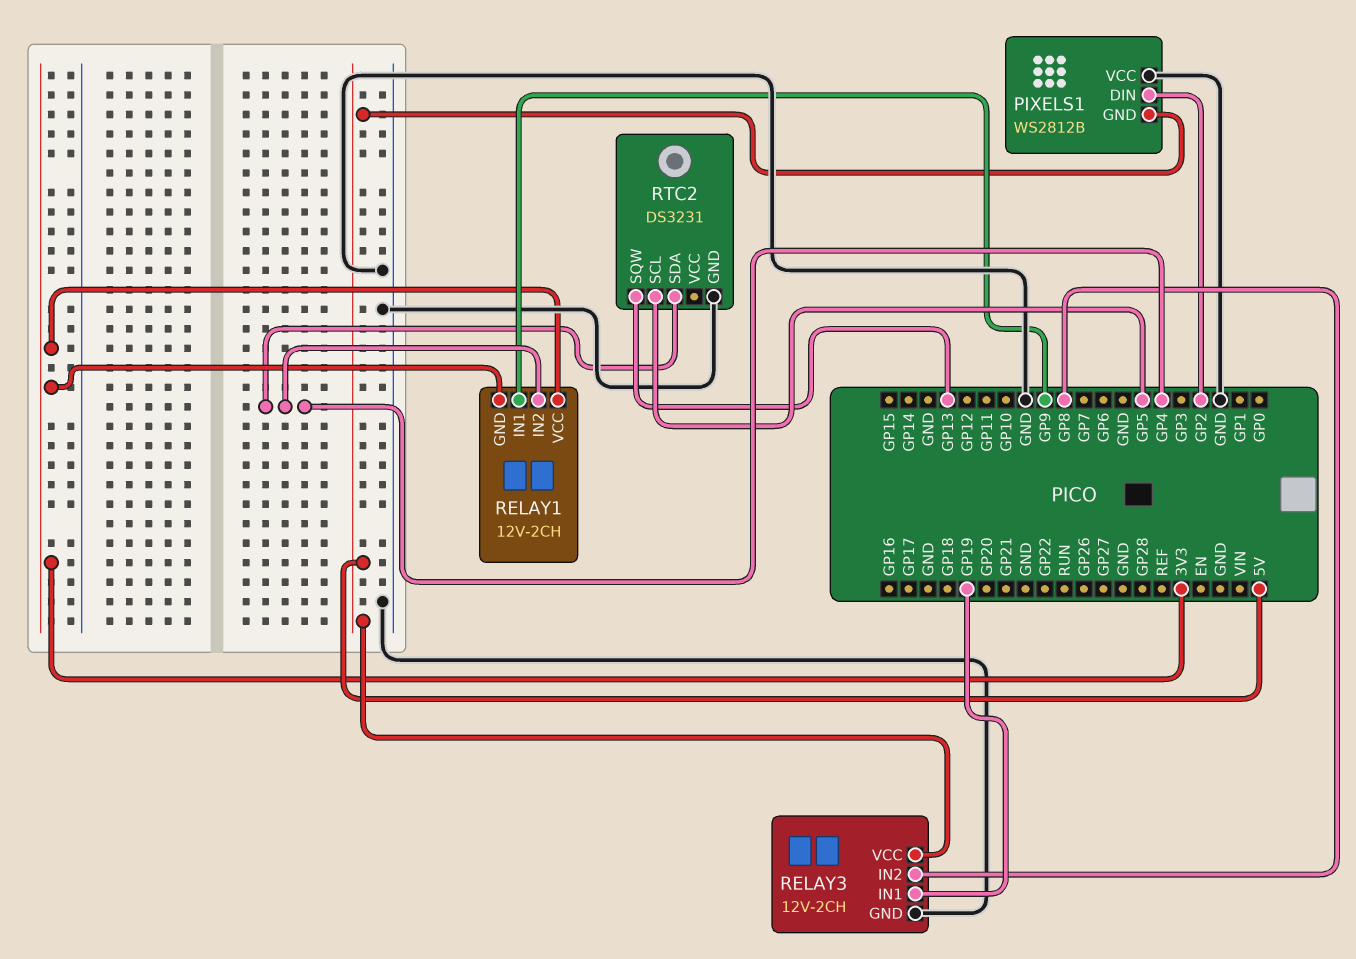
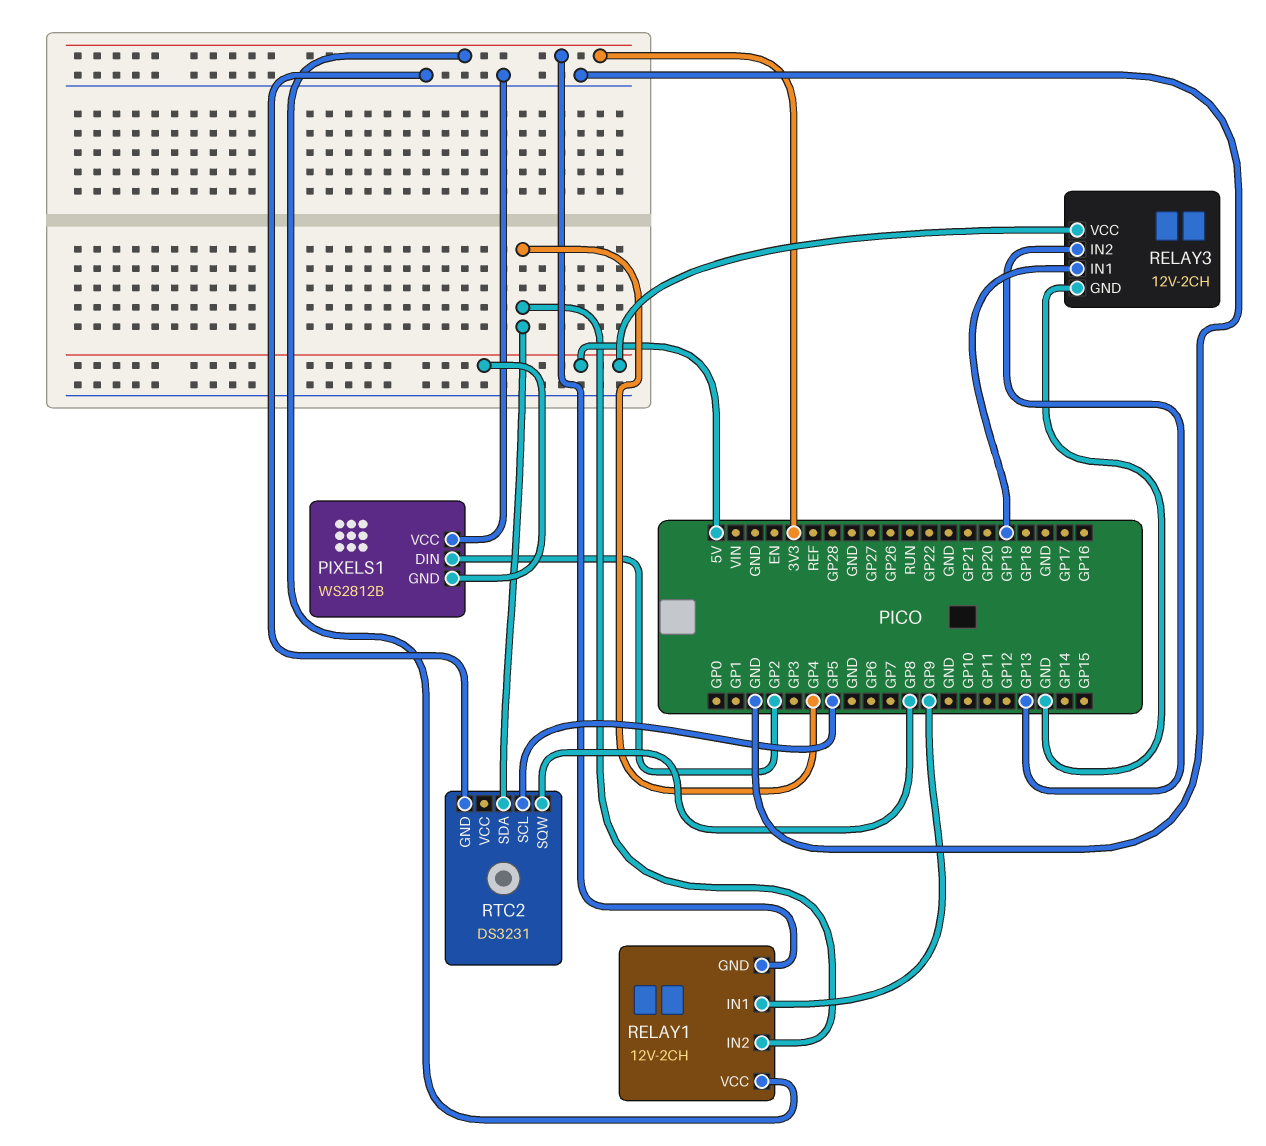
RELAY3 pin IN2: GP8 -> GP13
RTC2 pin SQW: GP13 -> GP8

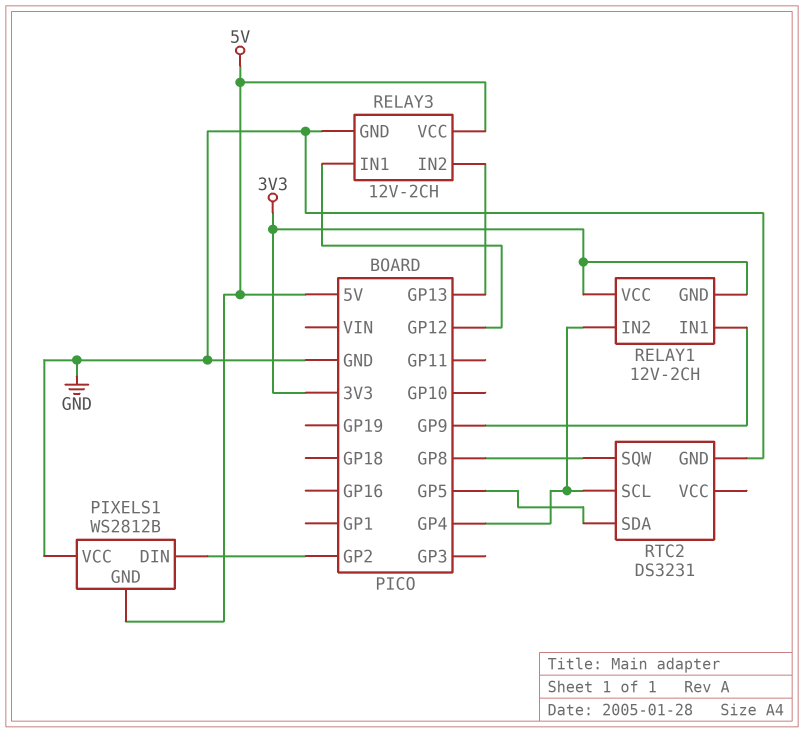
RELAY3 pin IN1: GP19 -> GP12
RTC2 pin SCL: GP5 -> GP4
RTC2 pin SDA: GP4 -> GP5

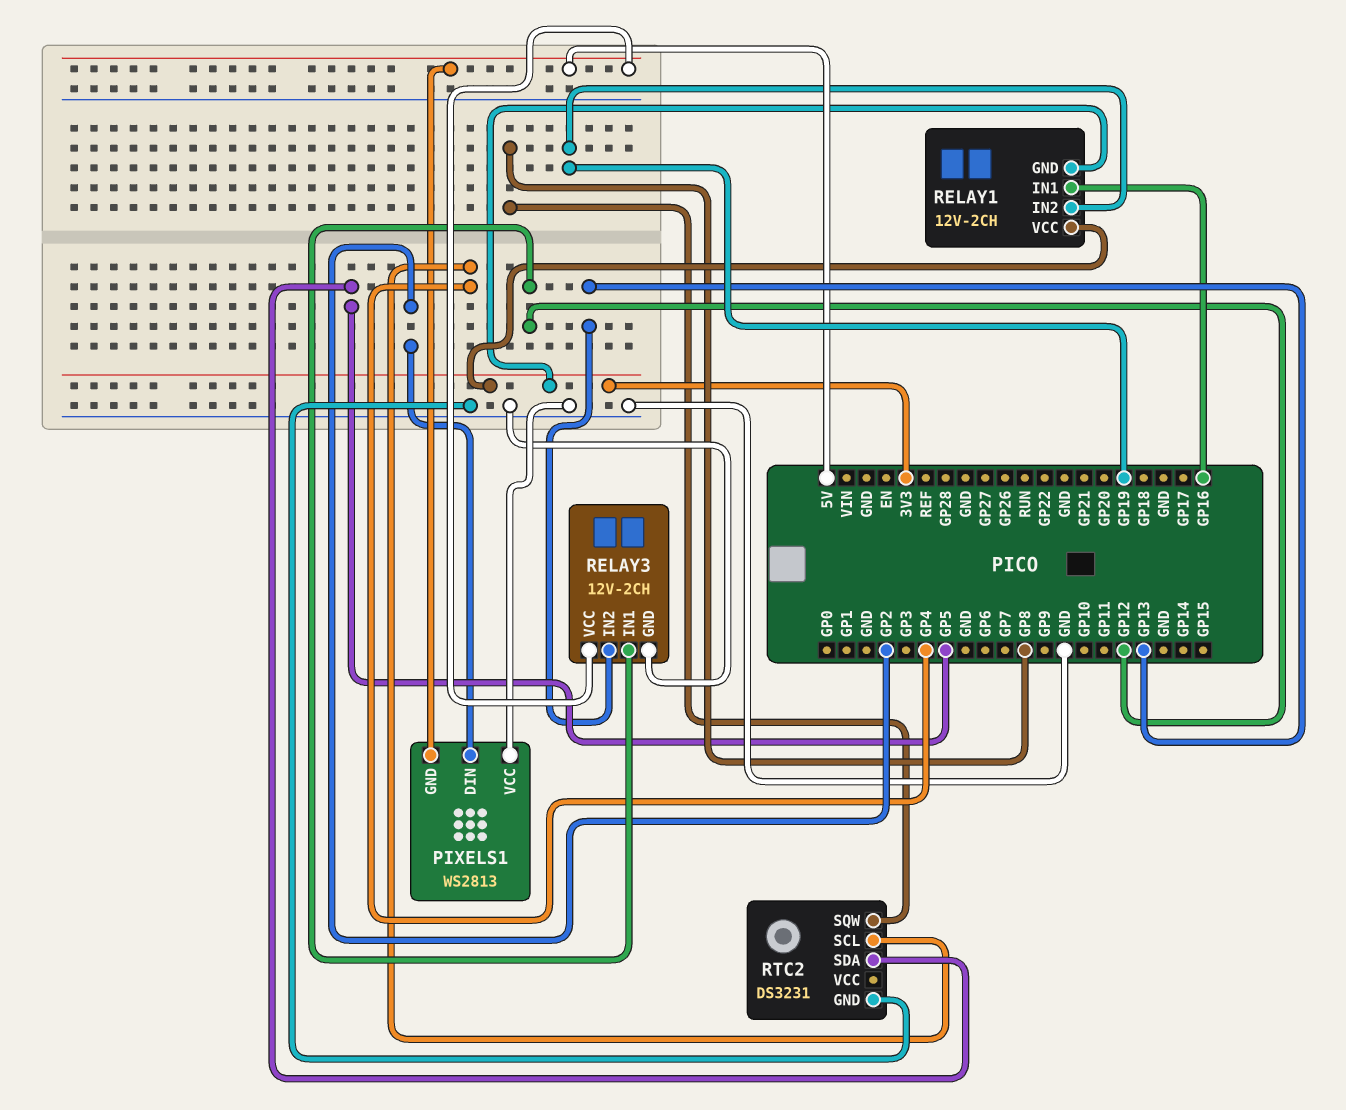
PIXELS1: WS2812B -> WS2813
RELAY1 pin IN1: GP9 -> GP16
RELAY1 pin IN2: GP4 -> GP19

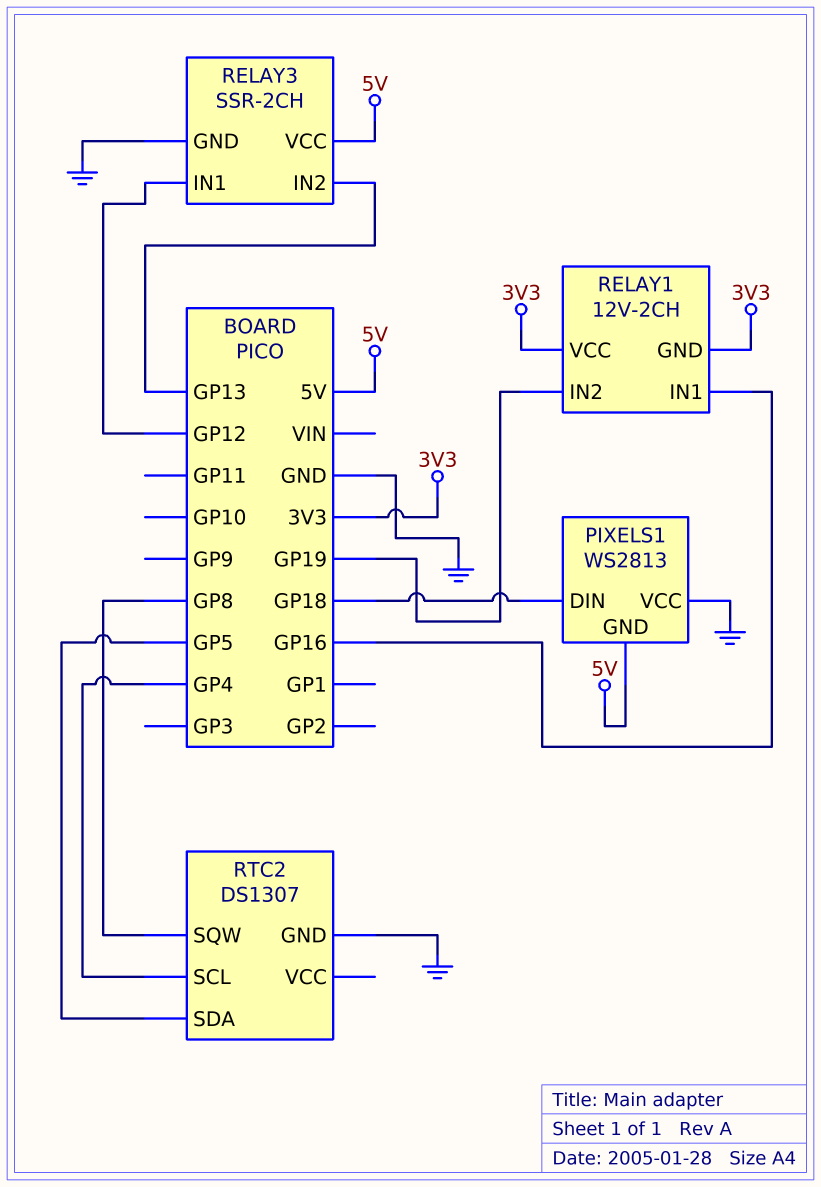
PIXELS1 pin DIN: GP2 -> GP18
RELAY3: 12V-2CH -> SSR-2CH
RTC2: DS3231 -> DS1307

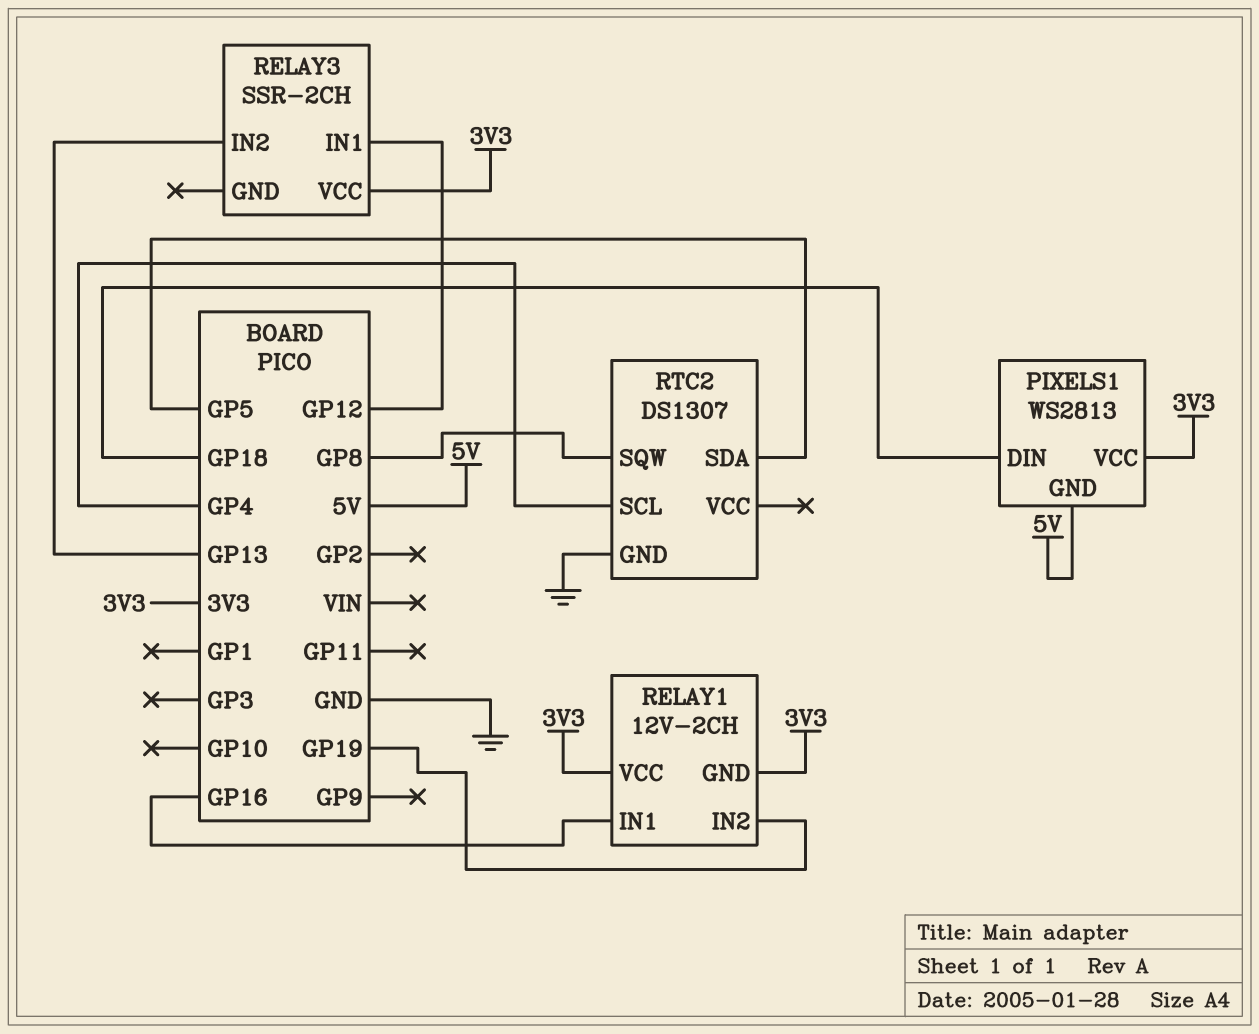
PIXELS1 pin VCC: GND -> 3V3
RELAY3 pin GND: GND -> none
RELAY3 pin VCC: 5V -> 3V3

